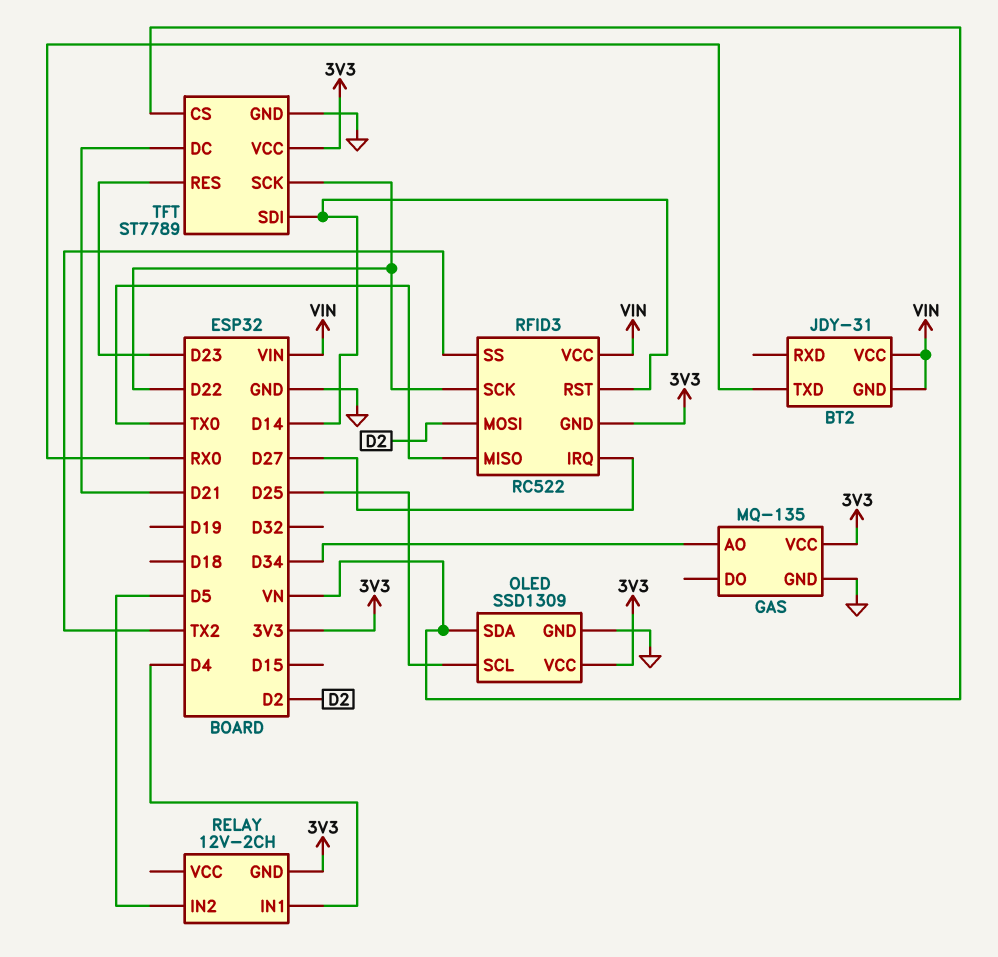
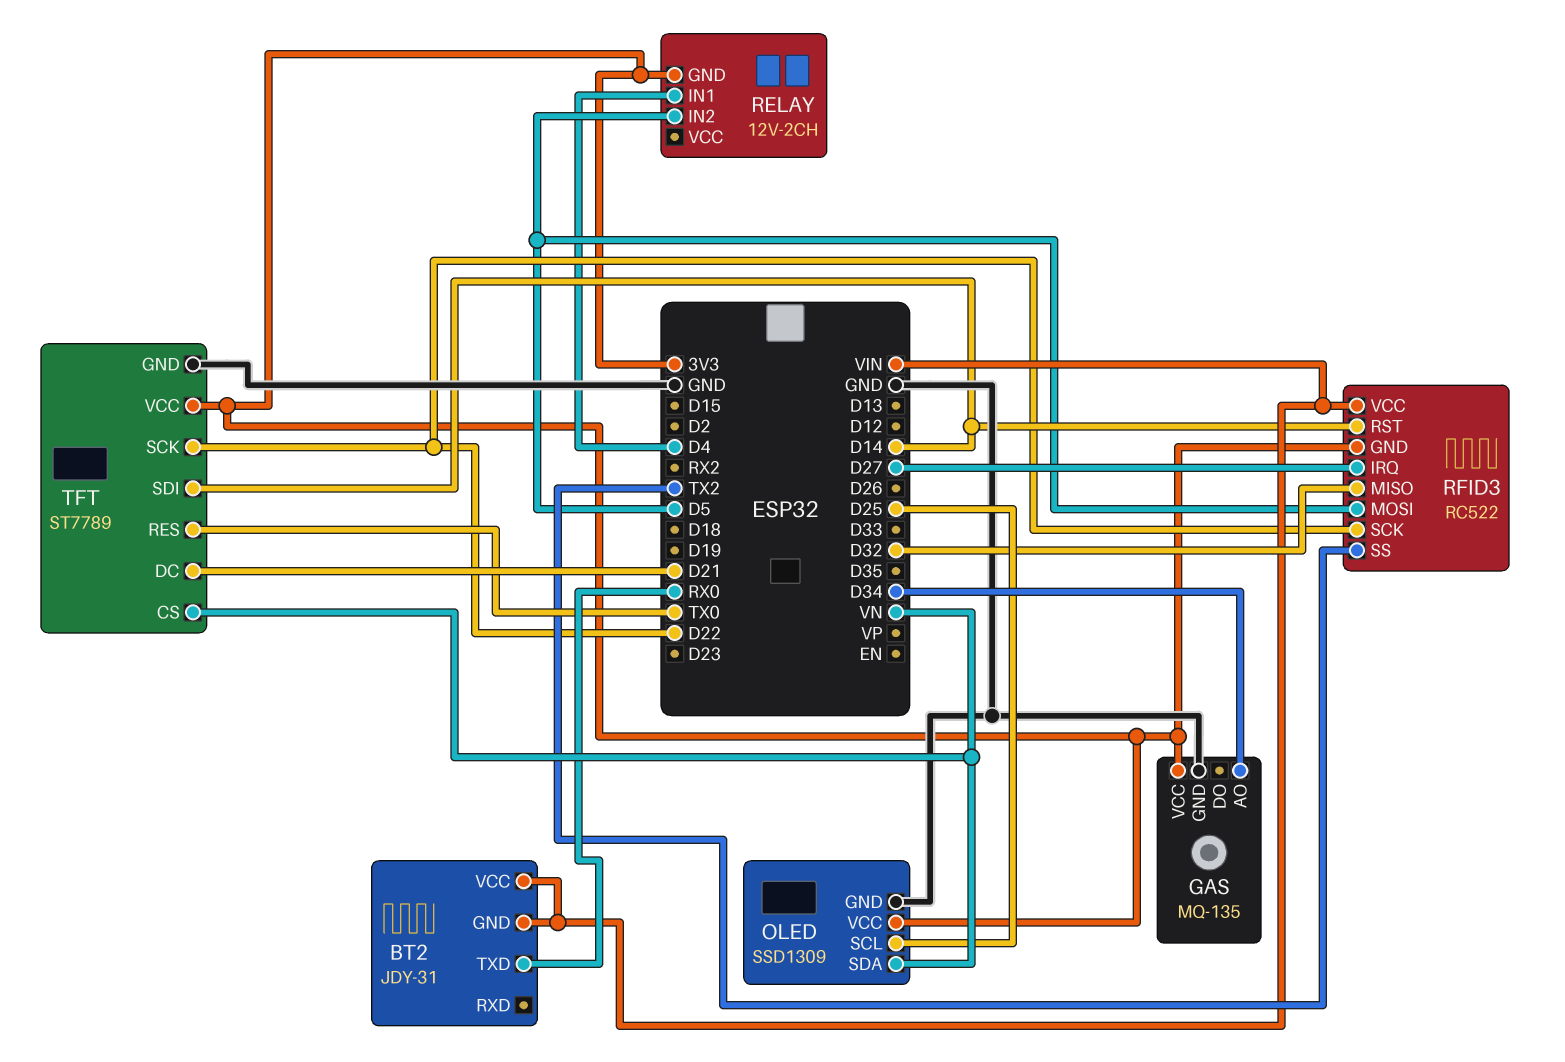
RFID3 pin MISO: TX0 -> D32
RFID3 pin MOSI: D2 -> D5
TFT pin RES: D23 -> TX0

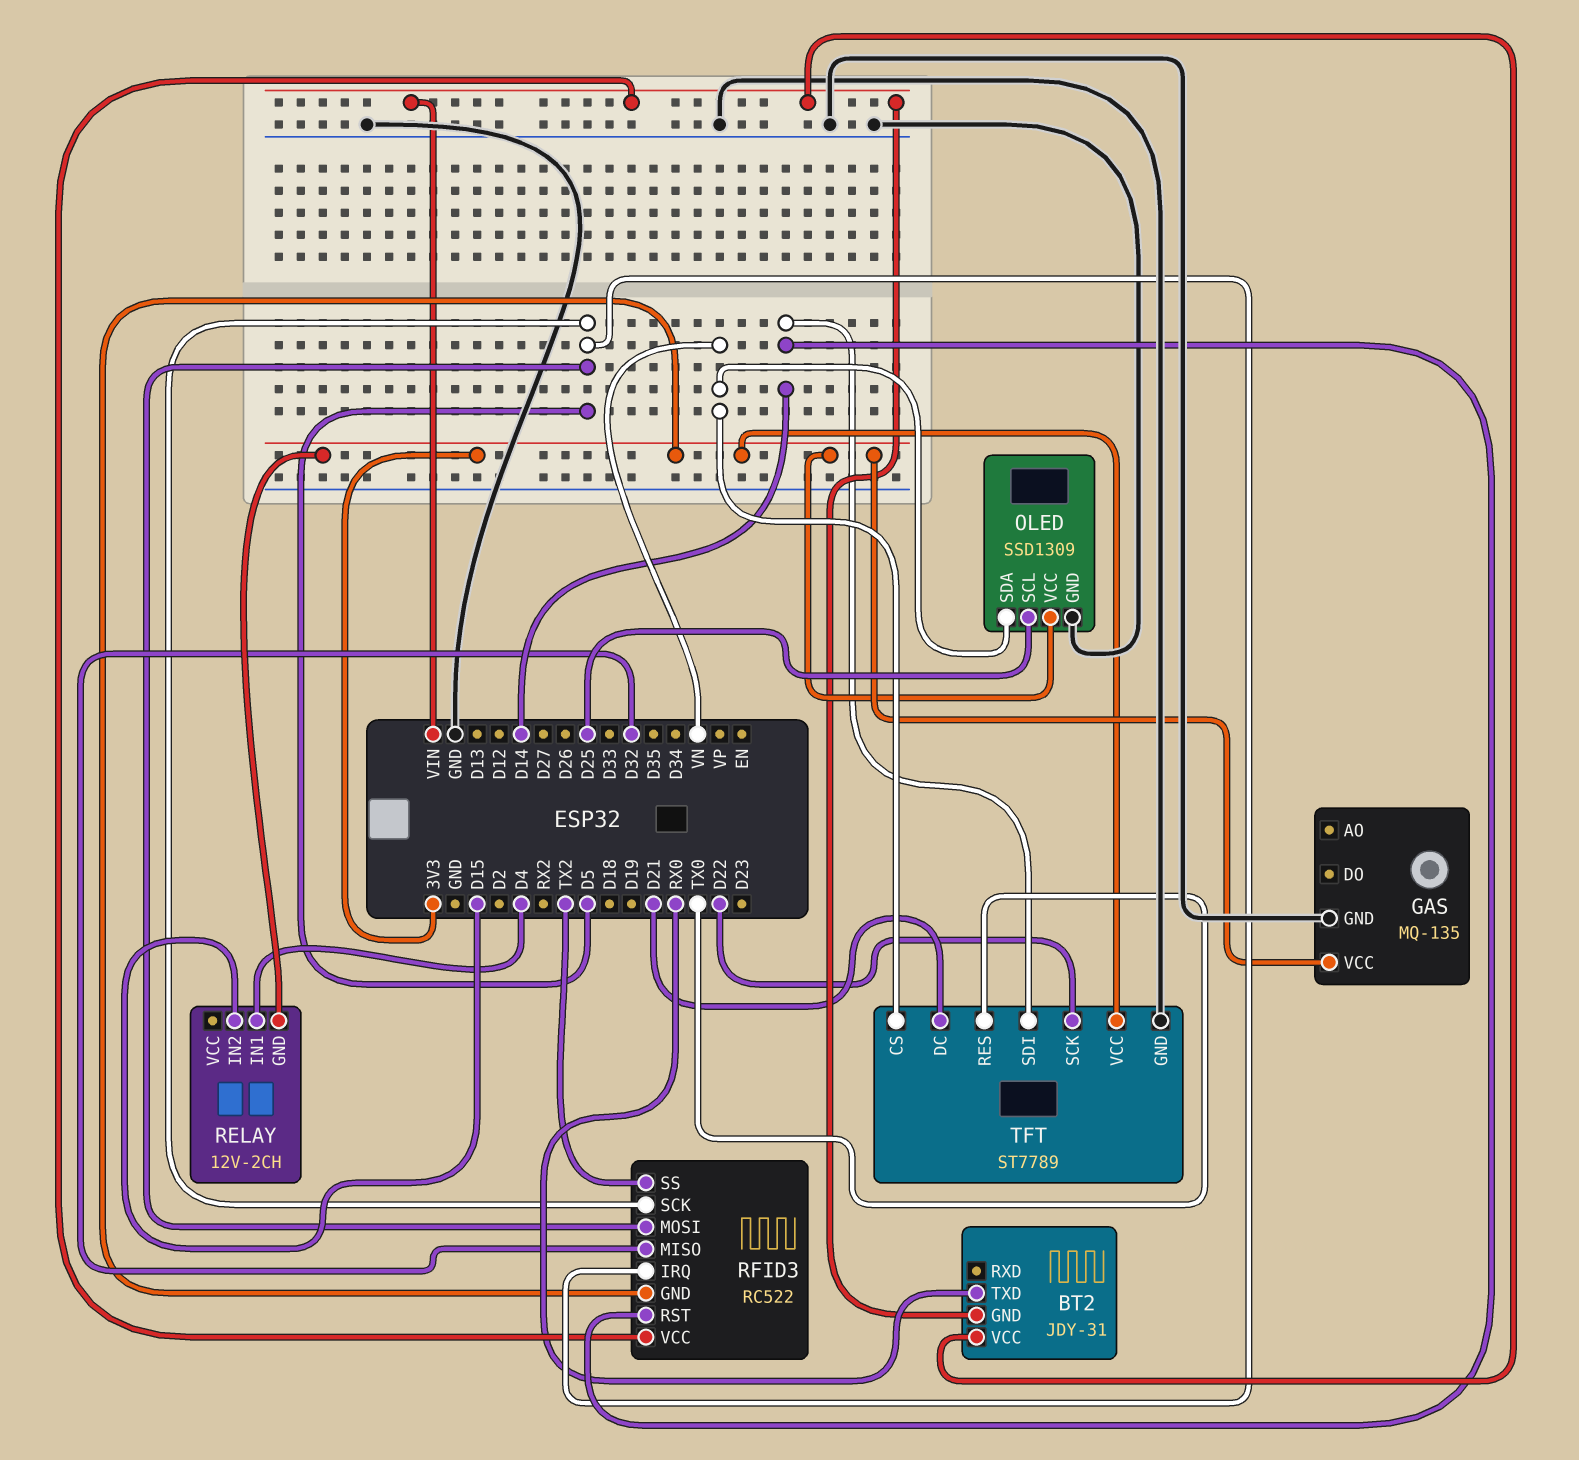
GAS pin AO: D34 -> none
RELAY pin IN2: D5 -> D15
RFID3 pin IRQ: D27 -> D5
RFID3 pin SCK: D22 -> D5

